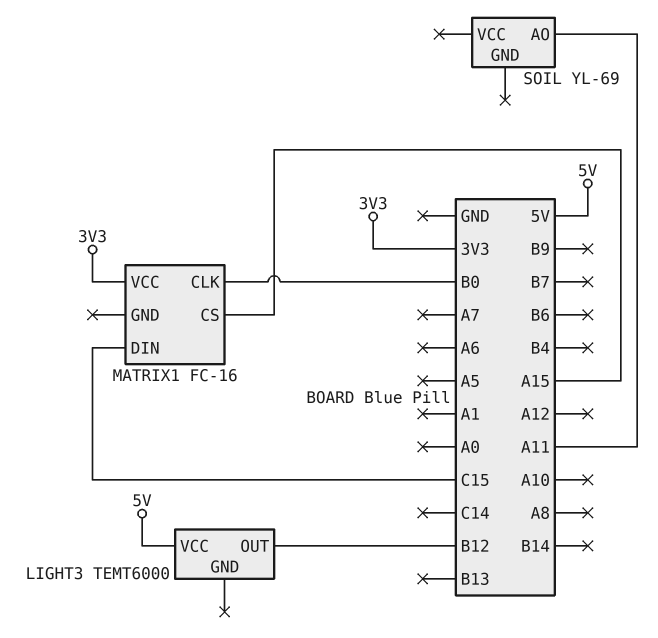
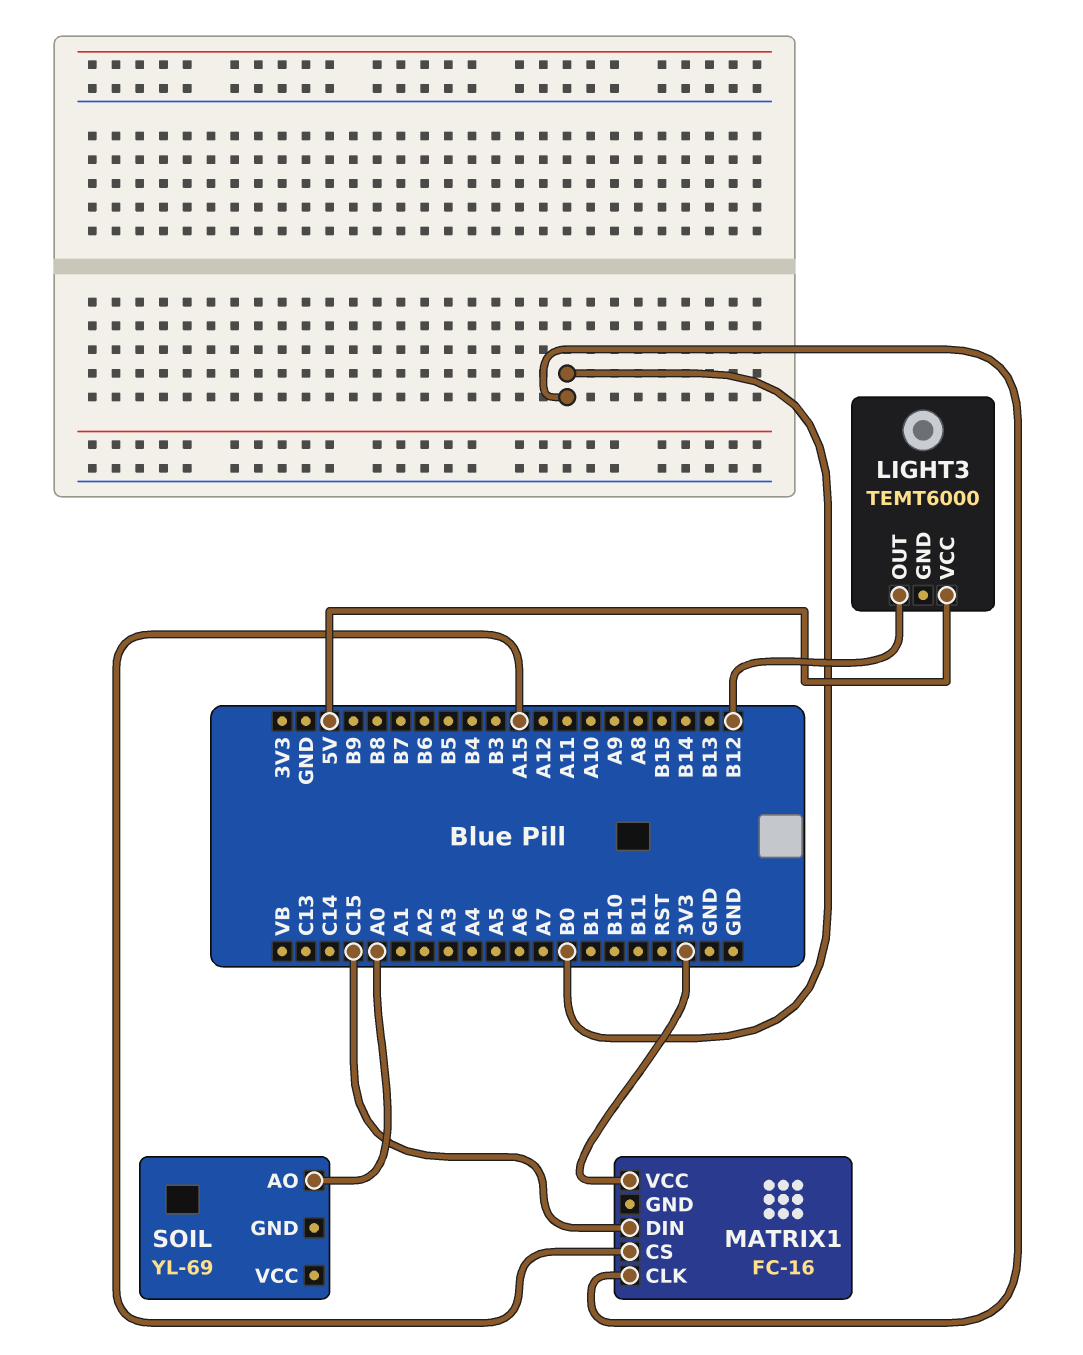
SOIL pin AO: A11 -> A0

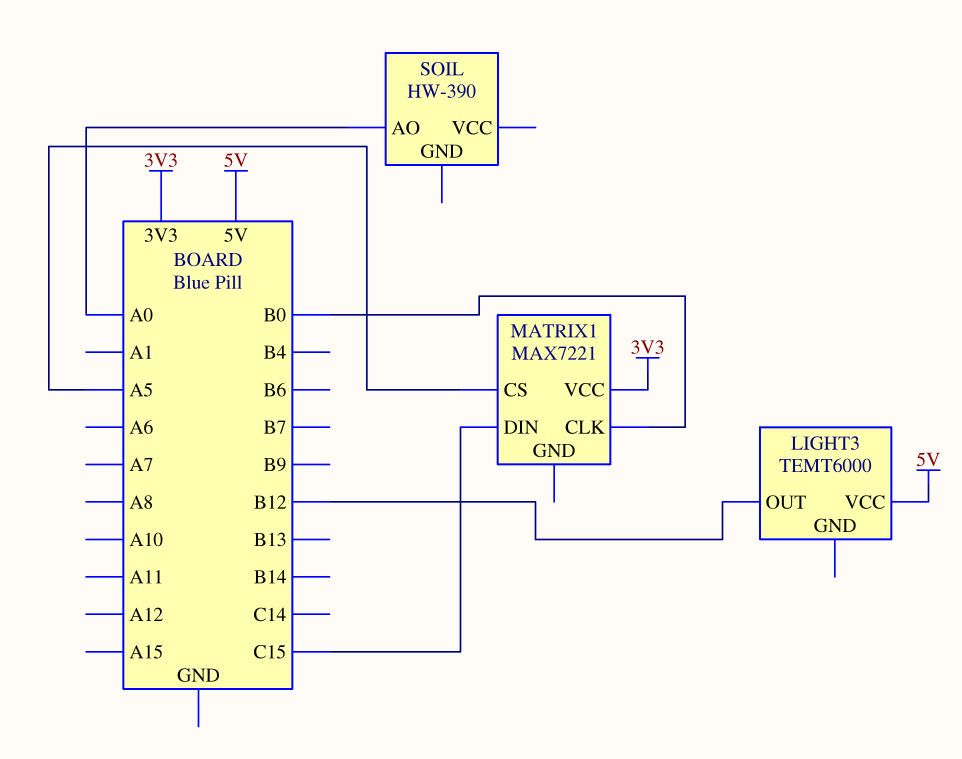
MATRIX1: FC-16 -> MAX7221
MATRIX1 pin CS: A15 -> A5
SOIL: YL-69 -> HW-390

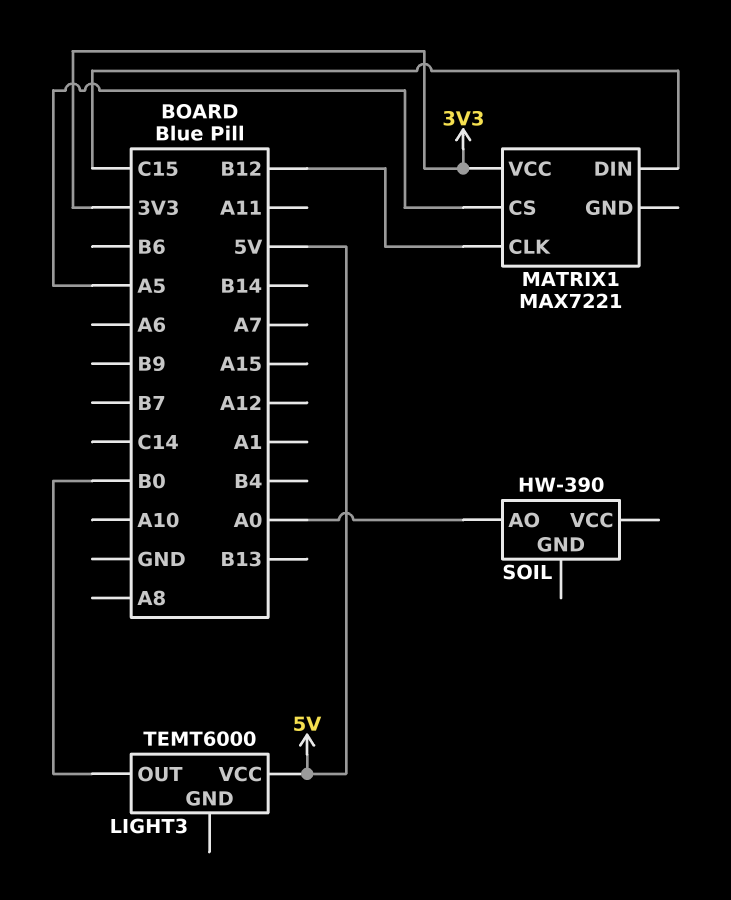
LIGHT3 pin OUT: B12 -> B0
MATRIX1 pin CLK: B0 -> B12

